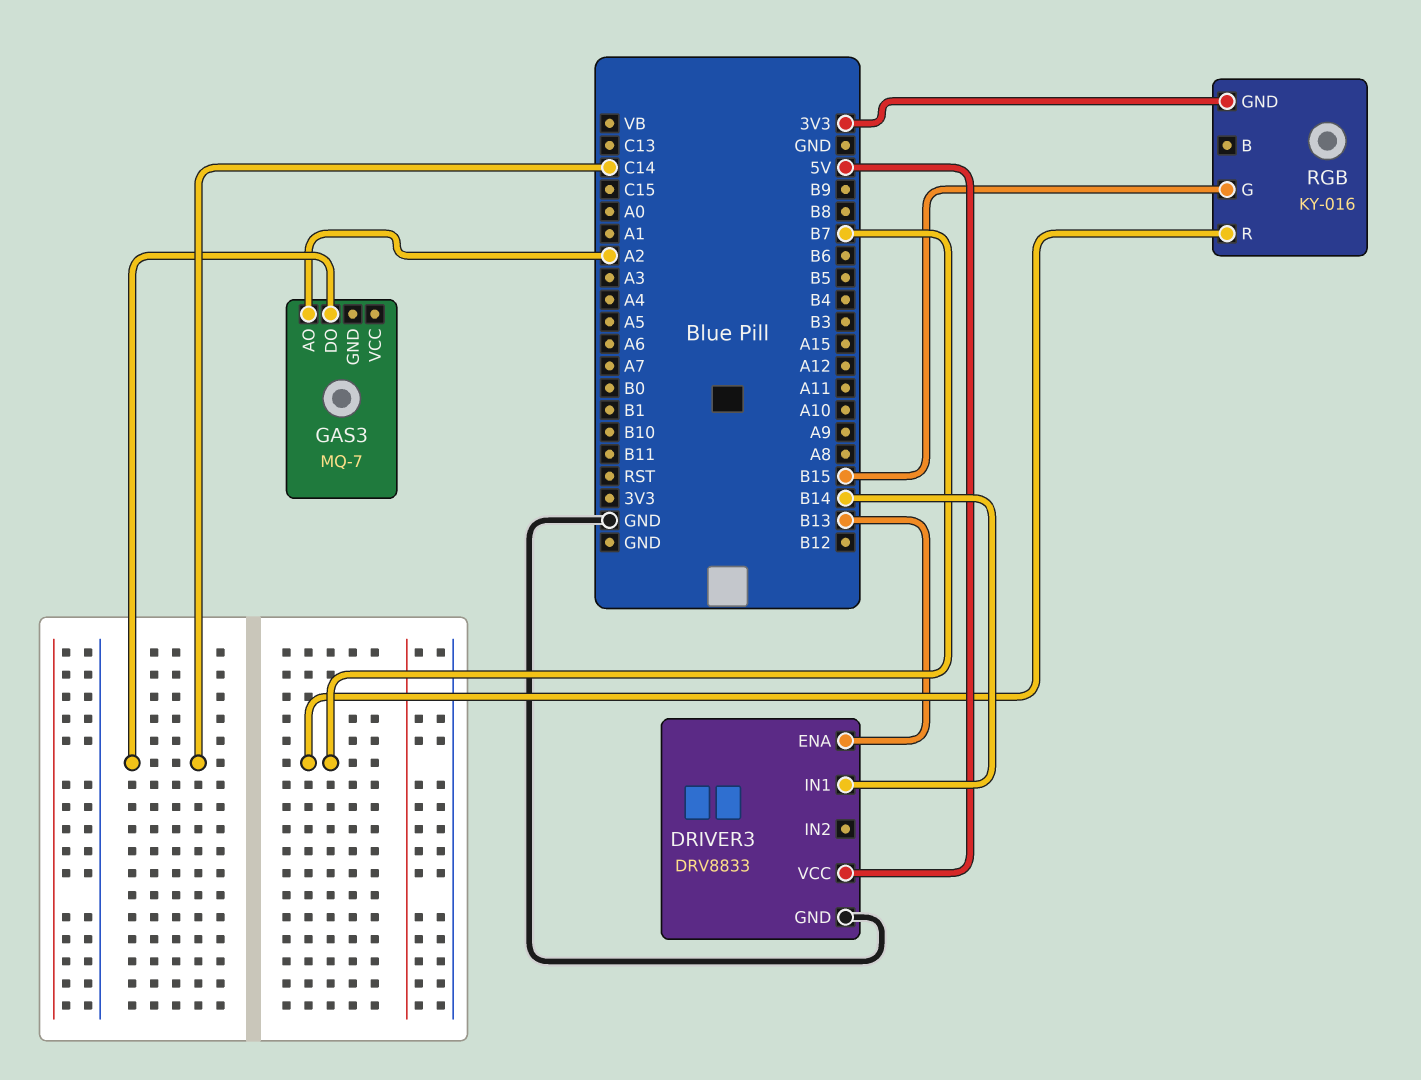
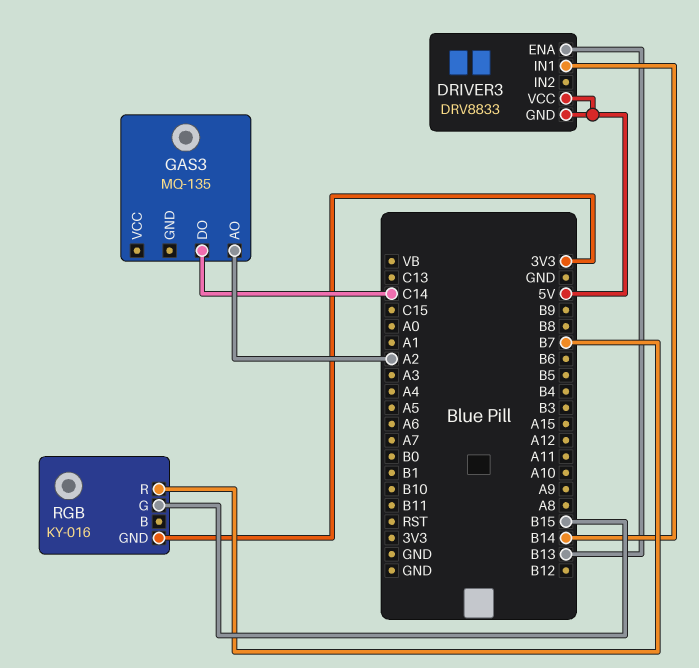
DRIVER3 pin GND: GND -> 5V
GAS3: MQ-7 -> MQ-135

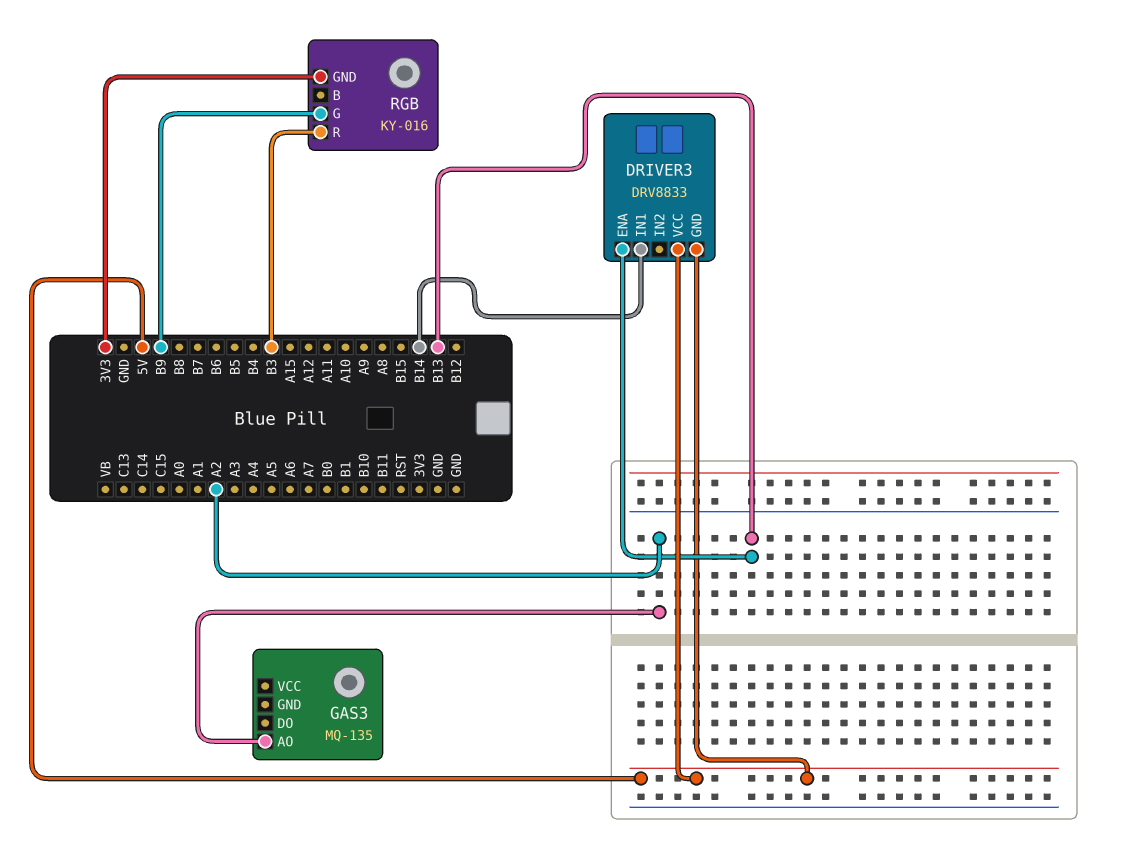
GAS3 pin DO: C14 -> none
RGB pin G: B15 -> B9
RGB pin R: B7 -> B3

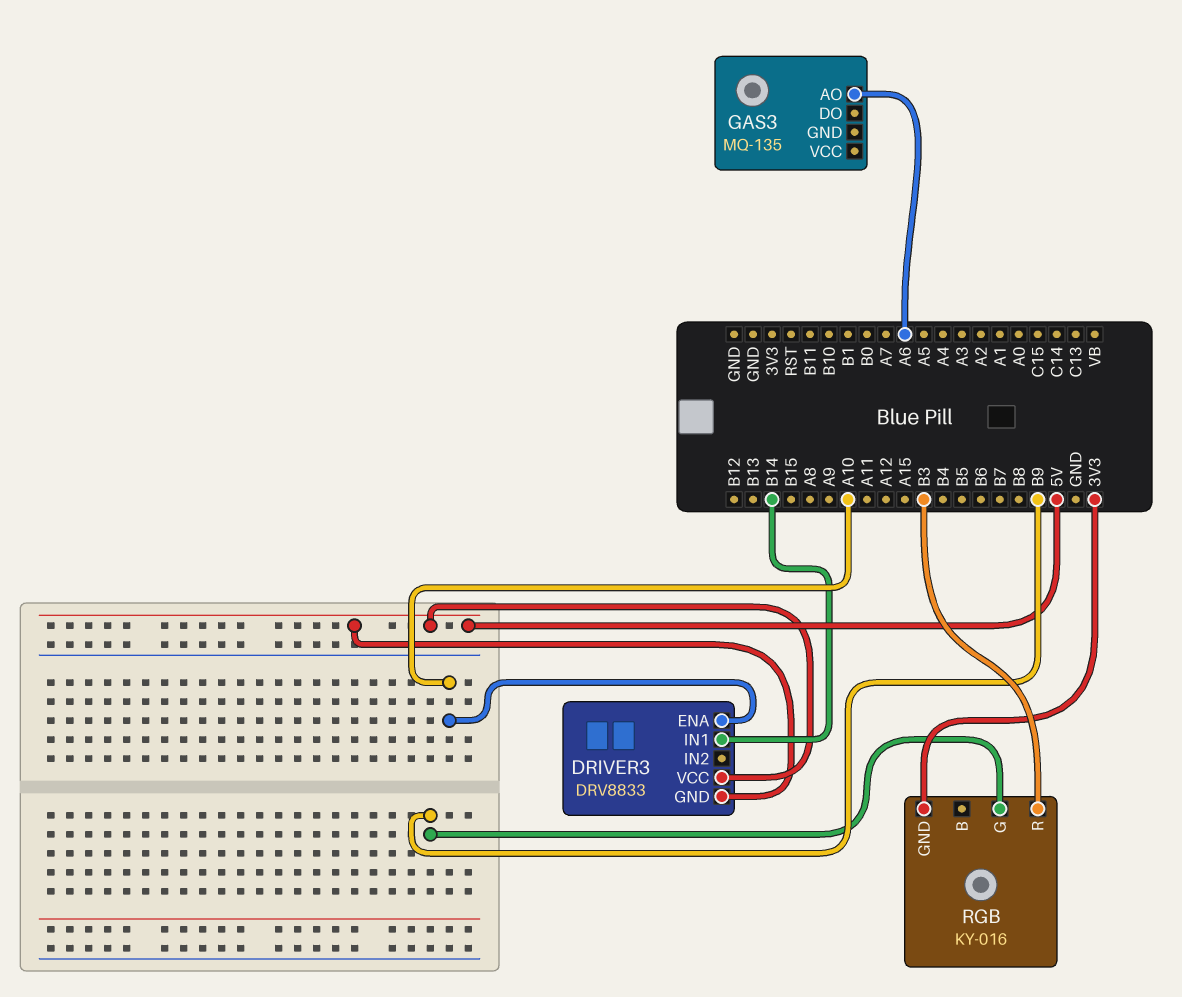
DRIVER3 pin ENA: B13 -> A10
GAS3 pin AO: A2 -> A6

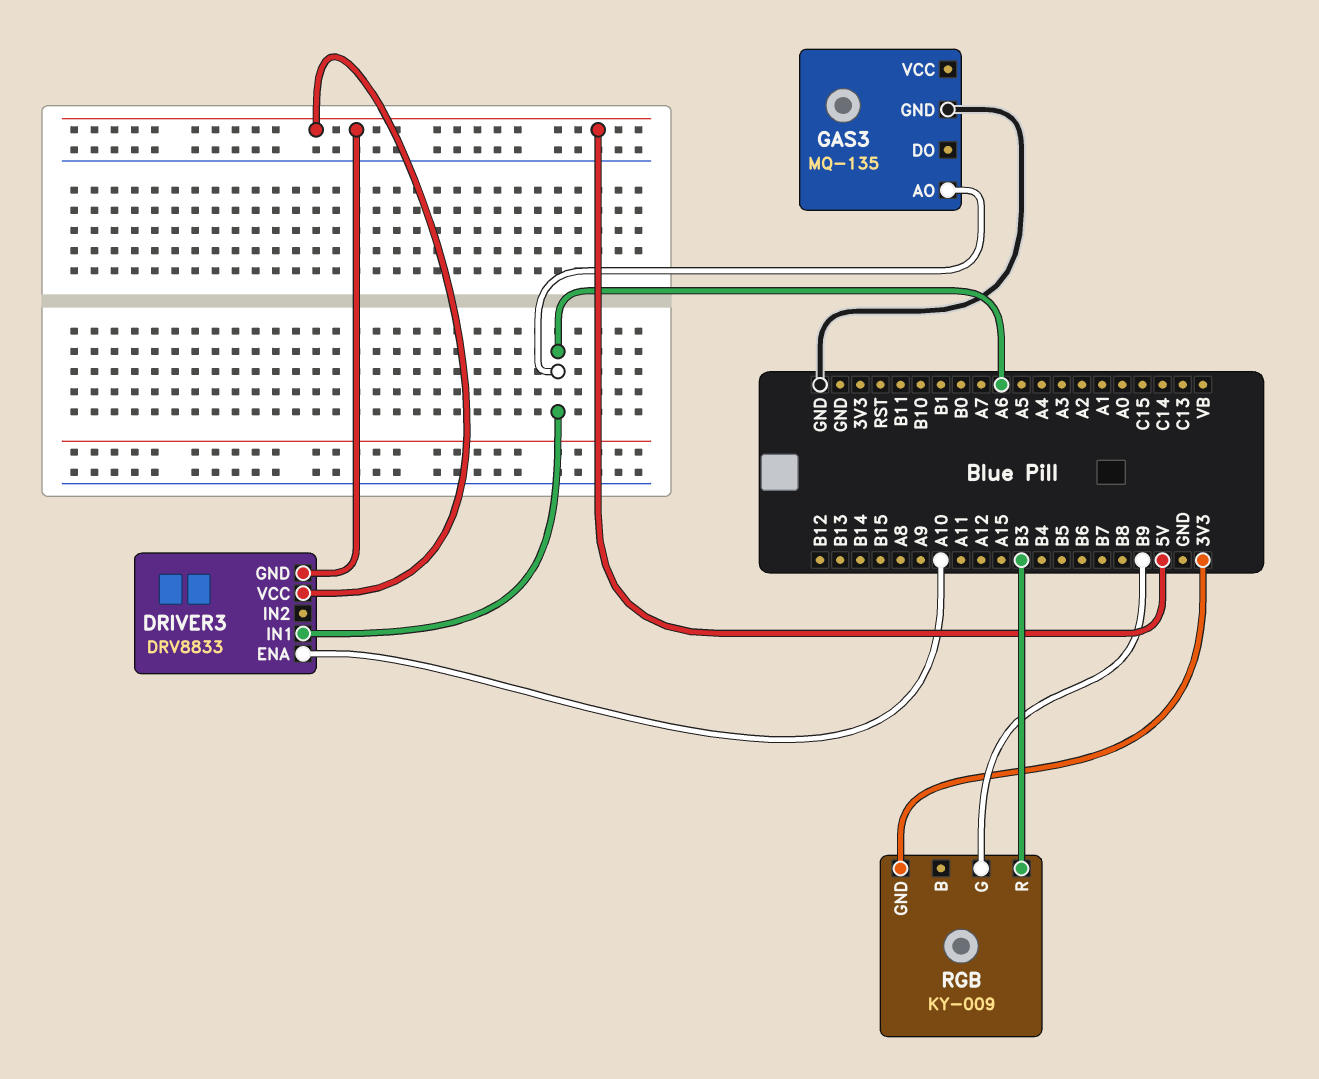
DRIVER3 pin IN1: B14 -> A6
GAS3 pin GND: none -> GND
RGB: KY-016 -> KY-009

